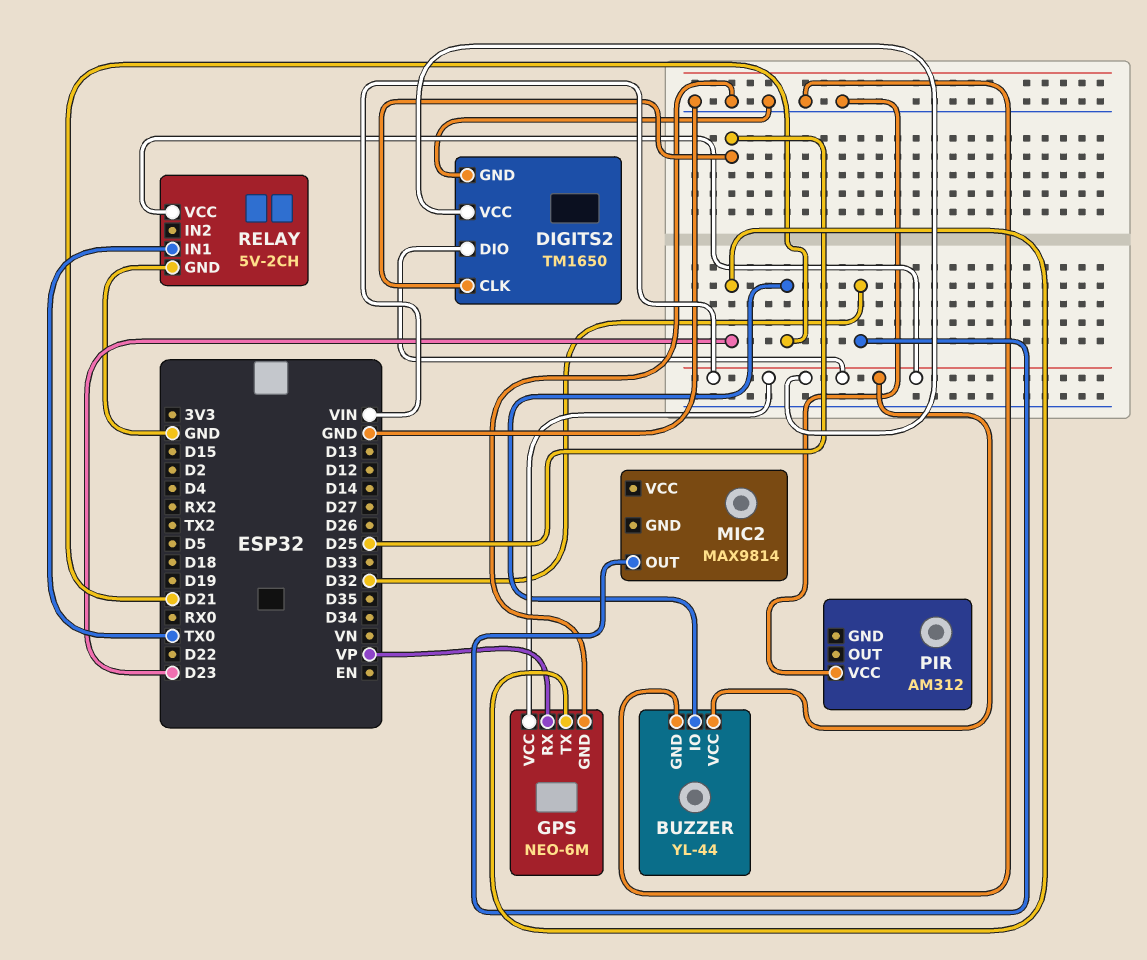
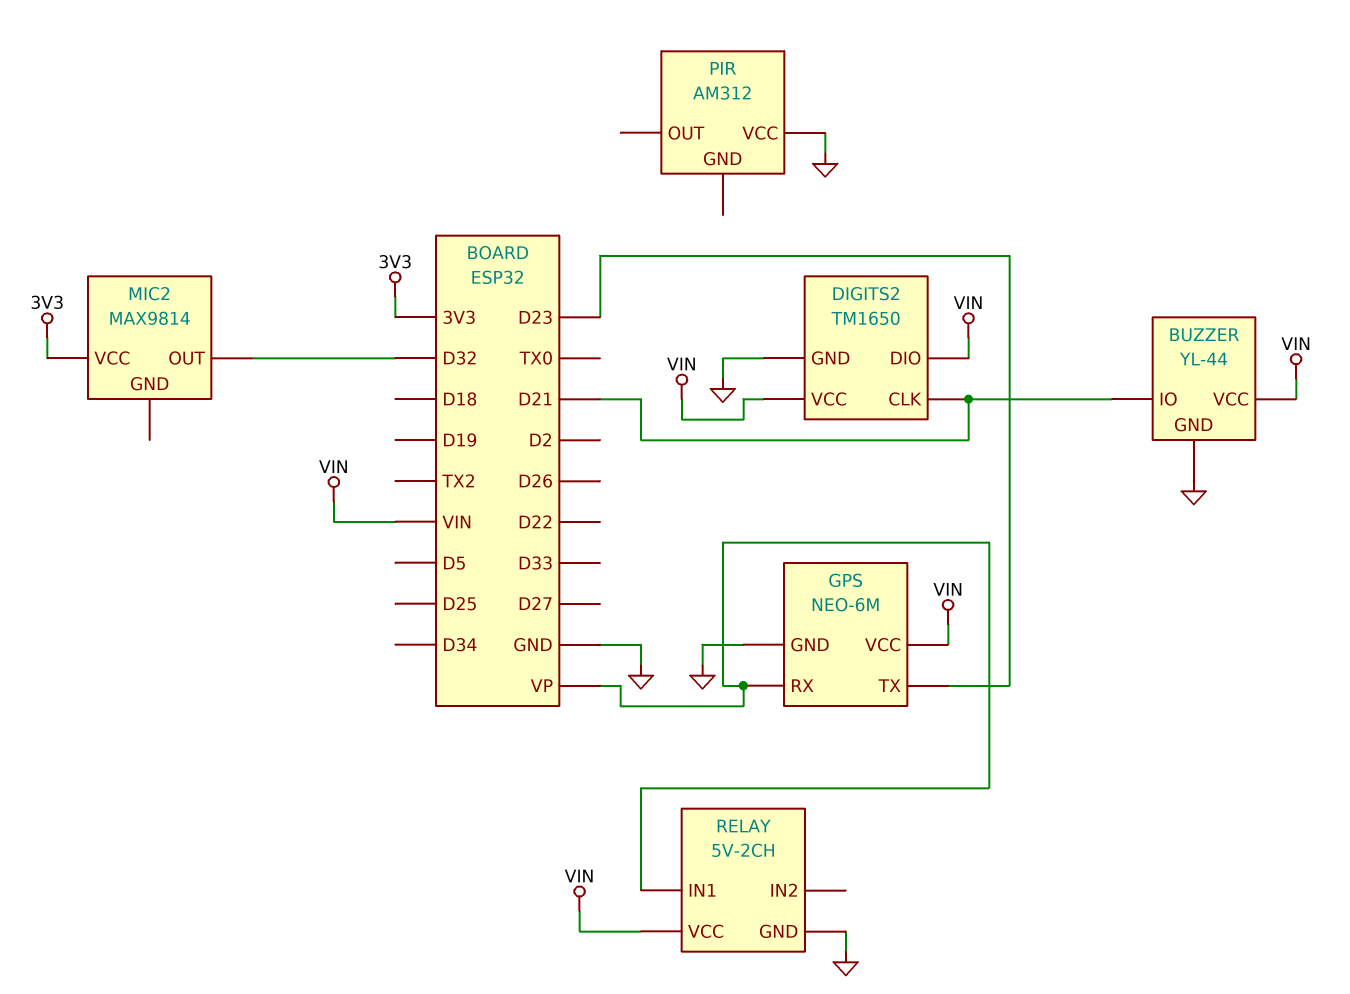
DIGITS2 pin CLK: D25 -> D21
MIC2 pin VCC: none -> 3V3
RELAY pin IN1: TX0 -> VP

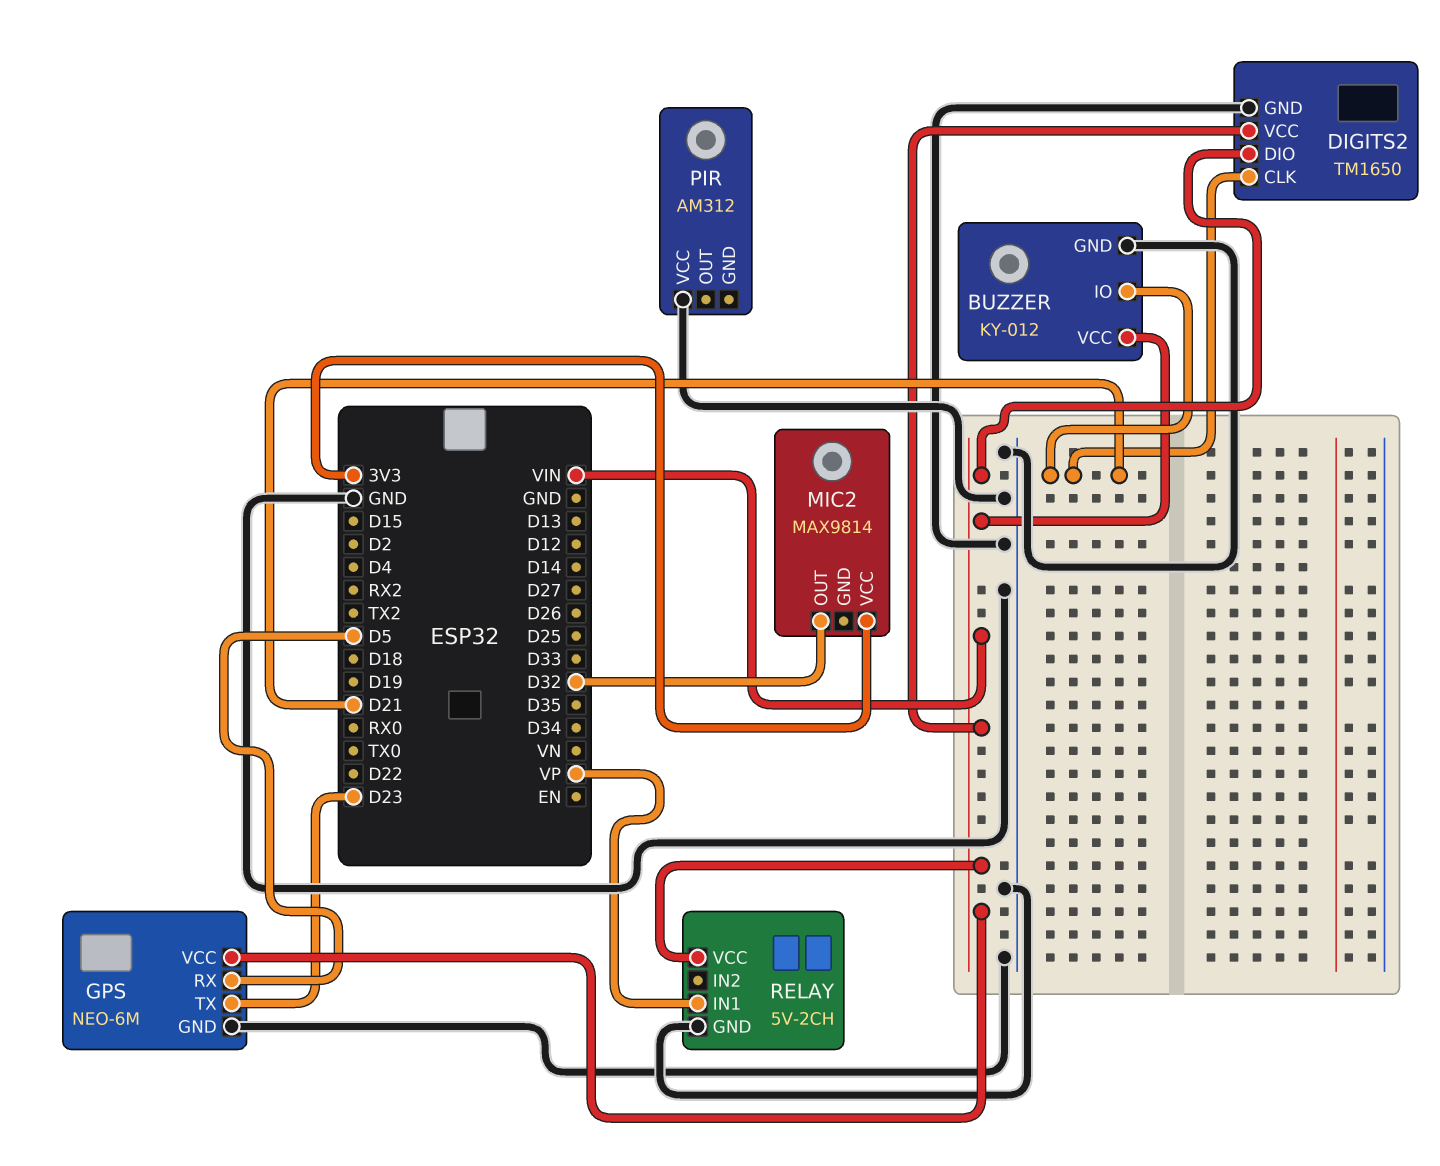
BUZZER: YL-44 -> KY-012
GPS pin RX: VP -> D5

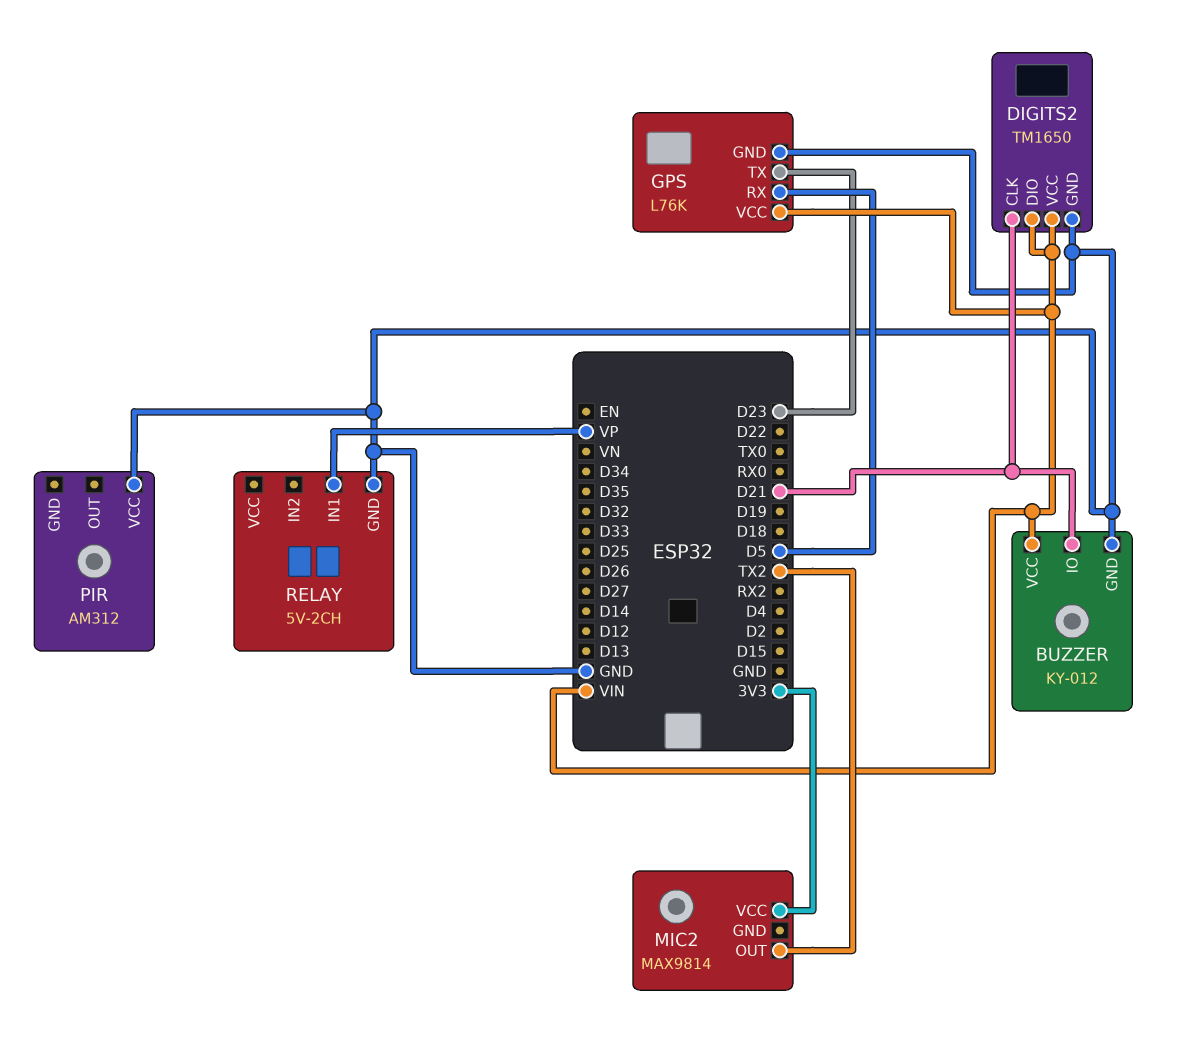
GPS: NEO-6M -> L76K
MIC2 pin OUT: D32 -> TX2
RELAY pin VCC: VIN -> none

